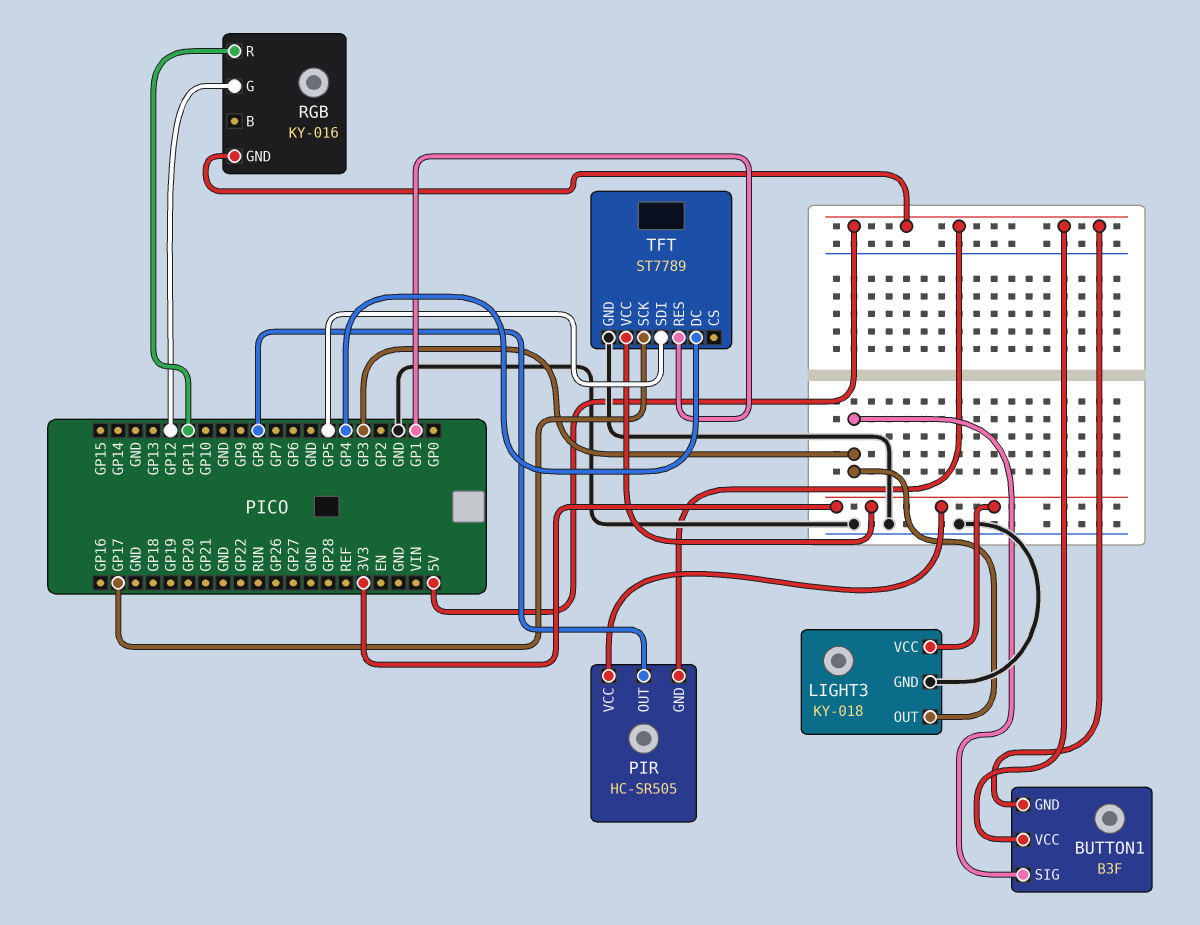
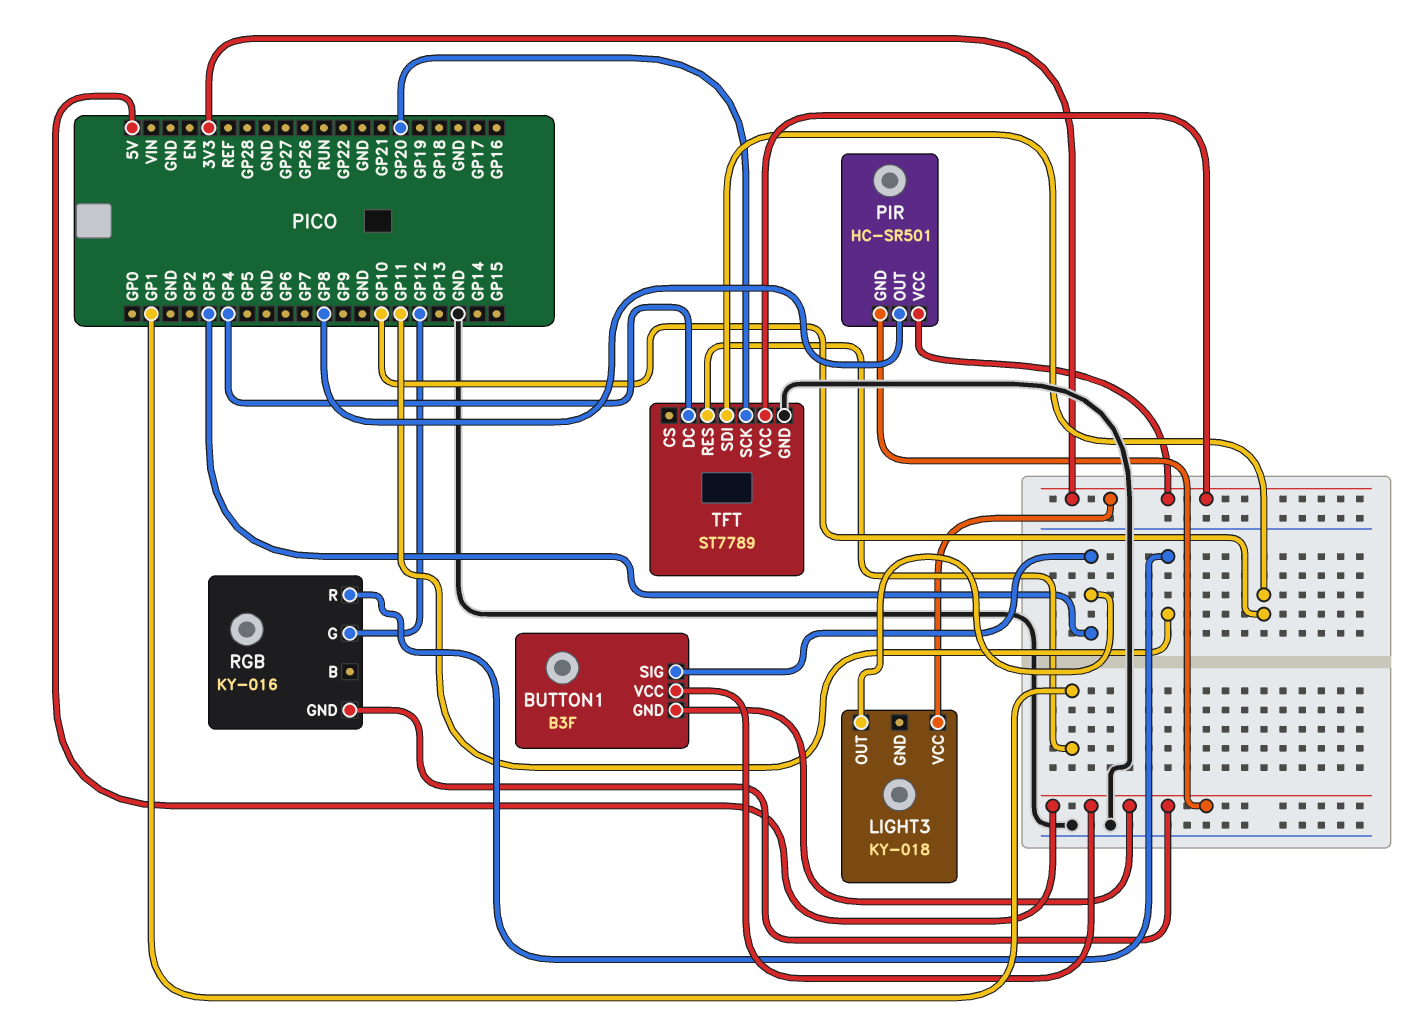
LIGHT3 pin GND: GND -> none
PIR: HC-SR505 -> HC-SR501
TFT pin SCK: GP17 -> GP20
TFT pin SDI: GP5 -> GP10

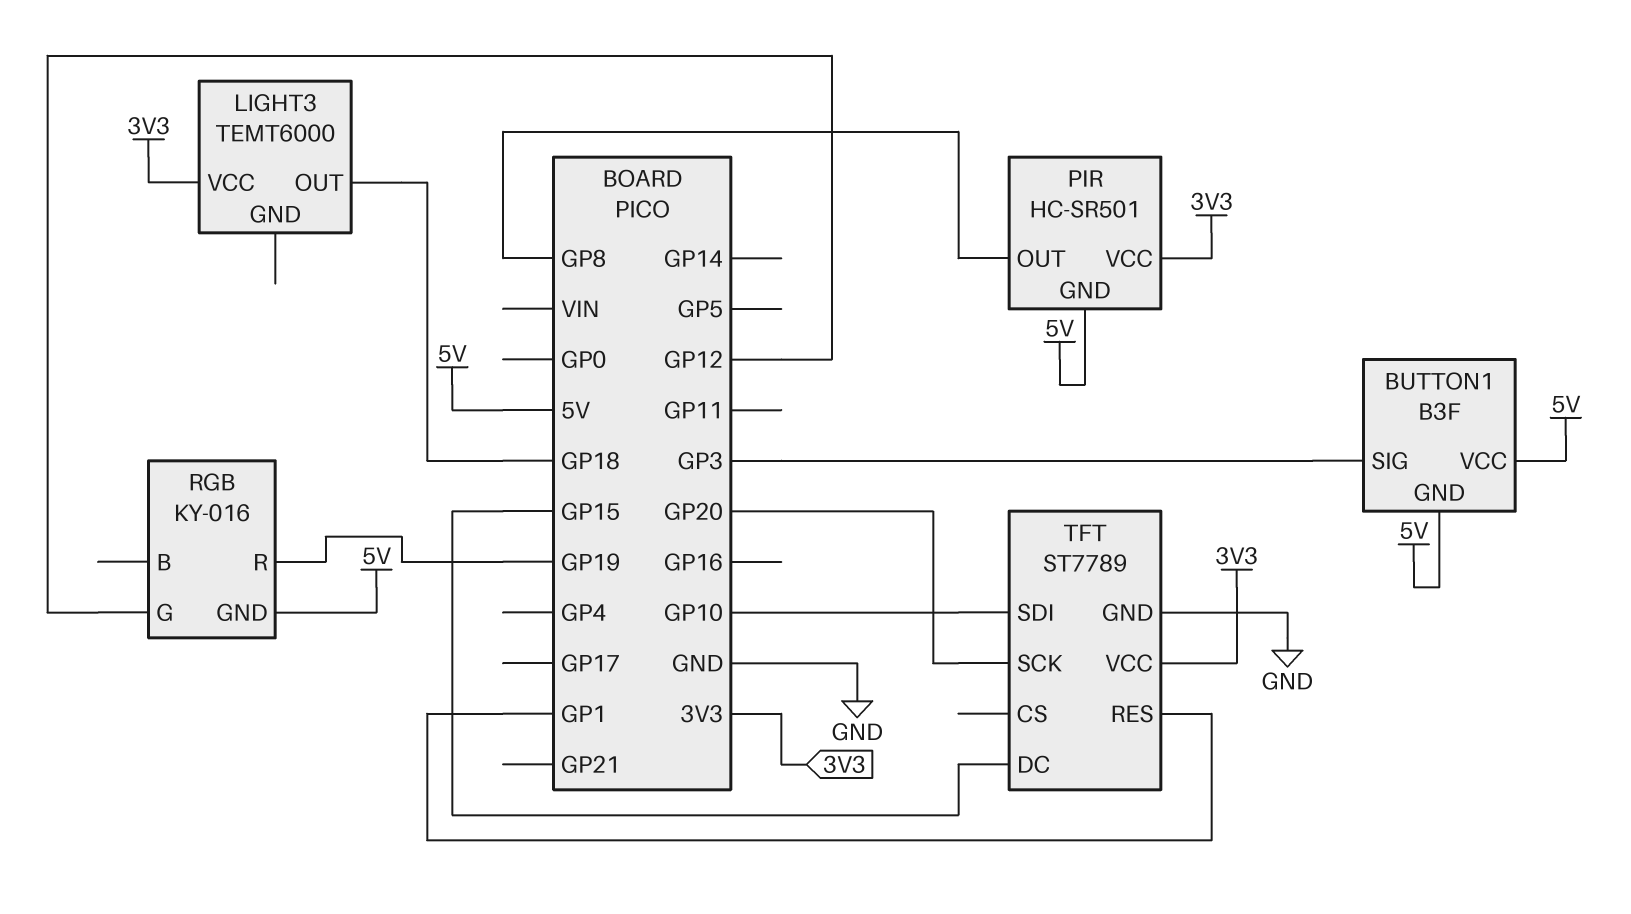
LIGHT3: KY-018 -> TEMT6000
LIGHT3 pin OUT: GP3 -> GP18
RGB pin R: GP11 -> GP19
TFT pin DC: GP4 -> GP15

